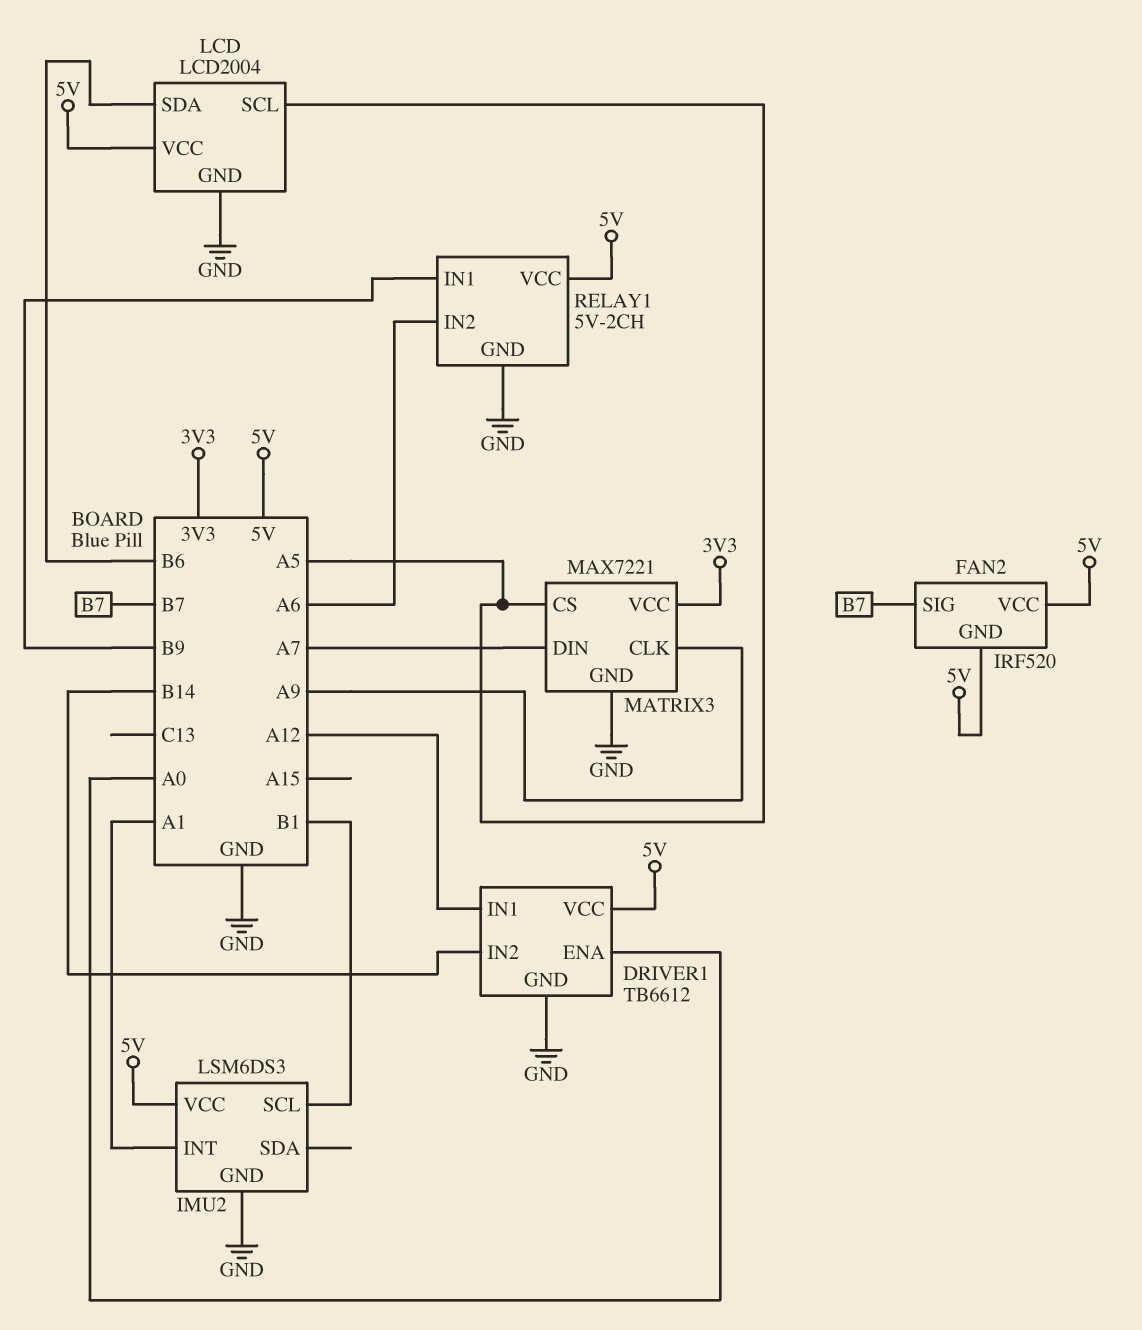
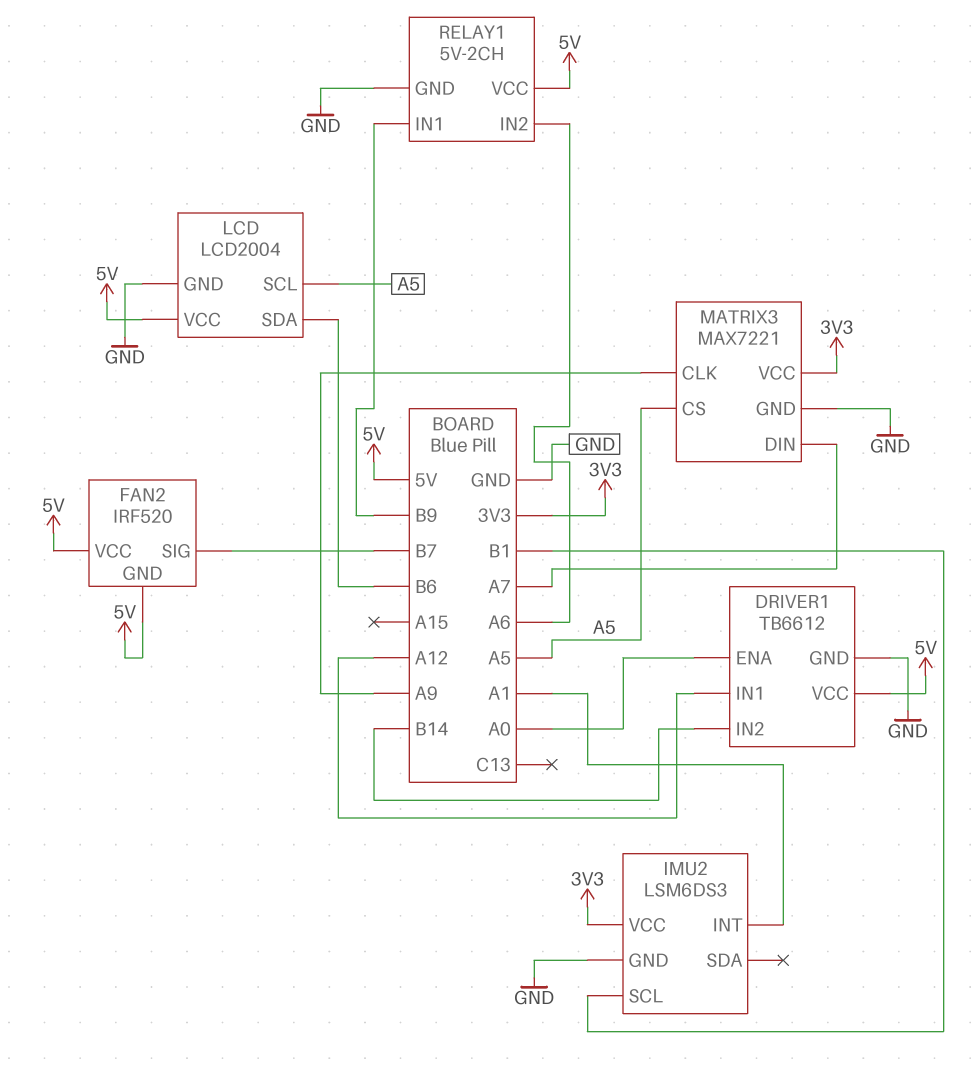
IMU2 pin VCC: 5V -> 3V3

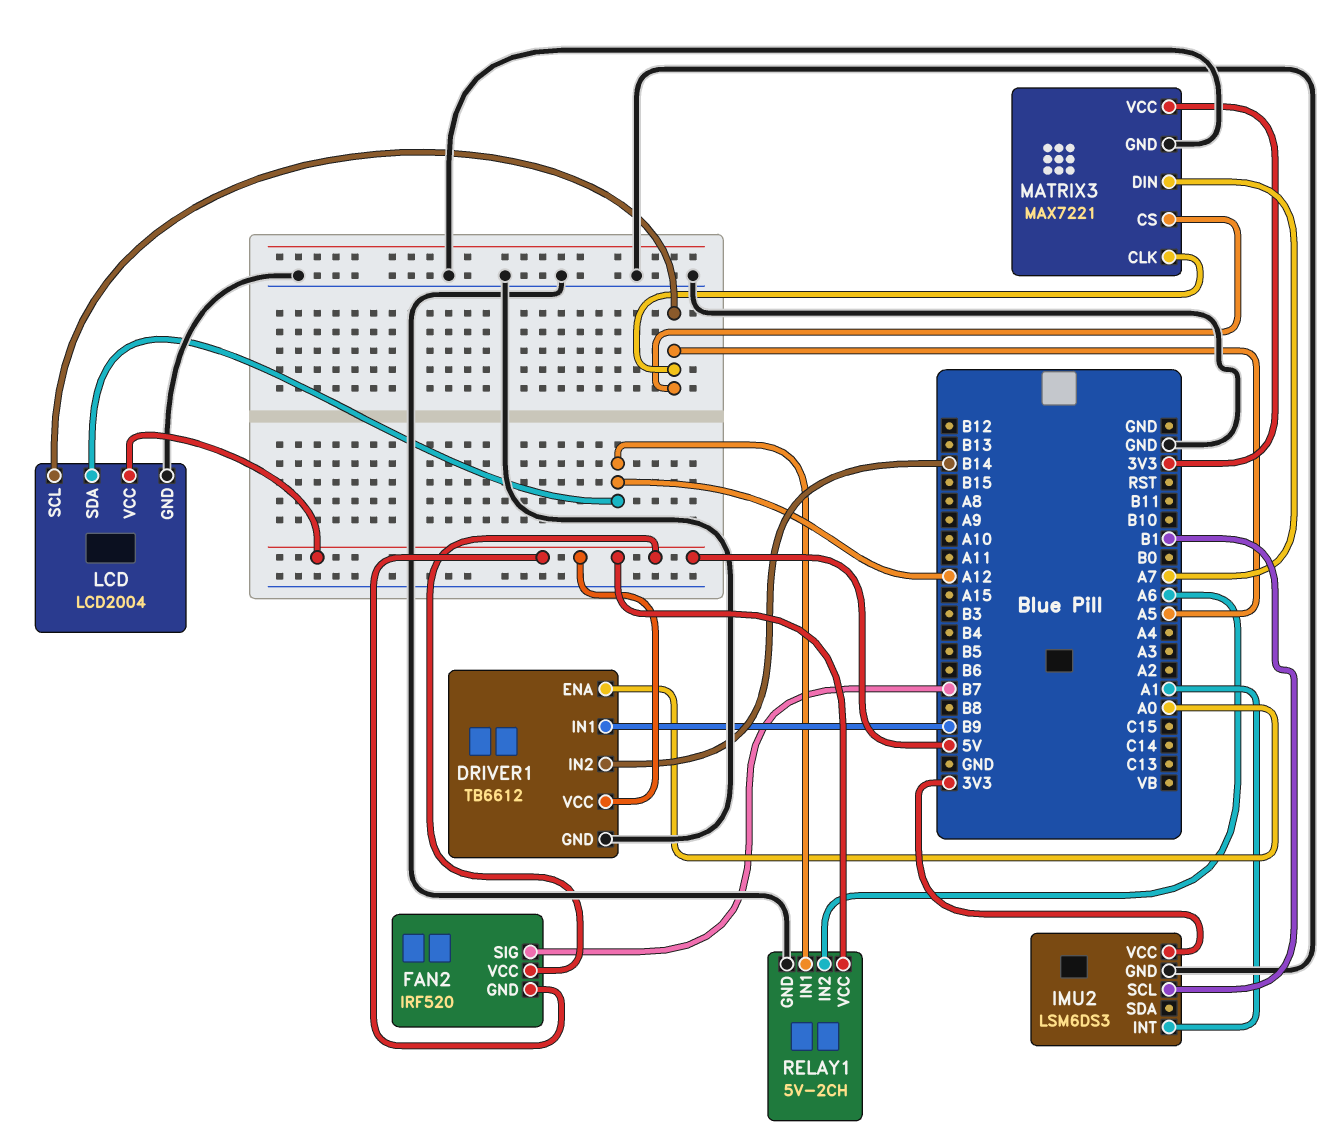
DRIVER1 pin IN1: A12 -> B9
LCD pin SDA: B6 -> A12
MATRIX3 pin CLK: A9 -> A5
RELAY1 pin IN1: B9 -> A12

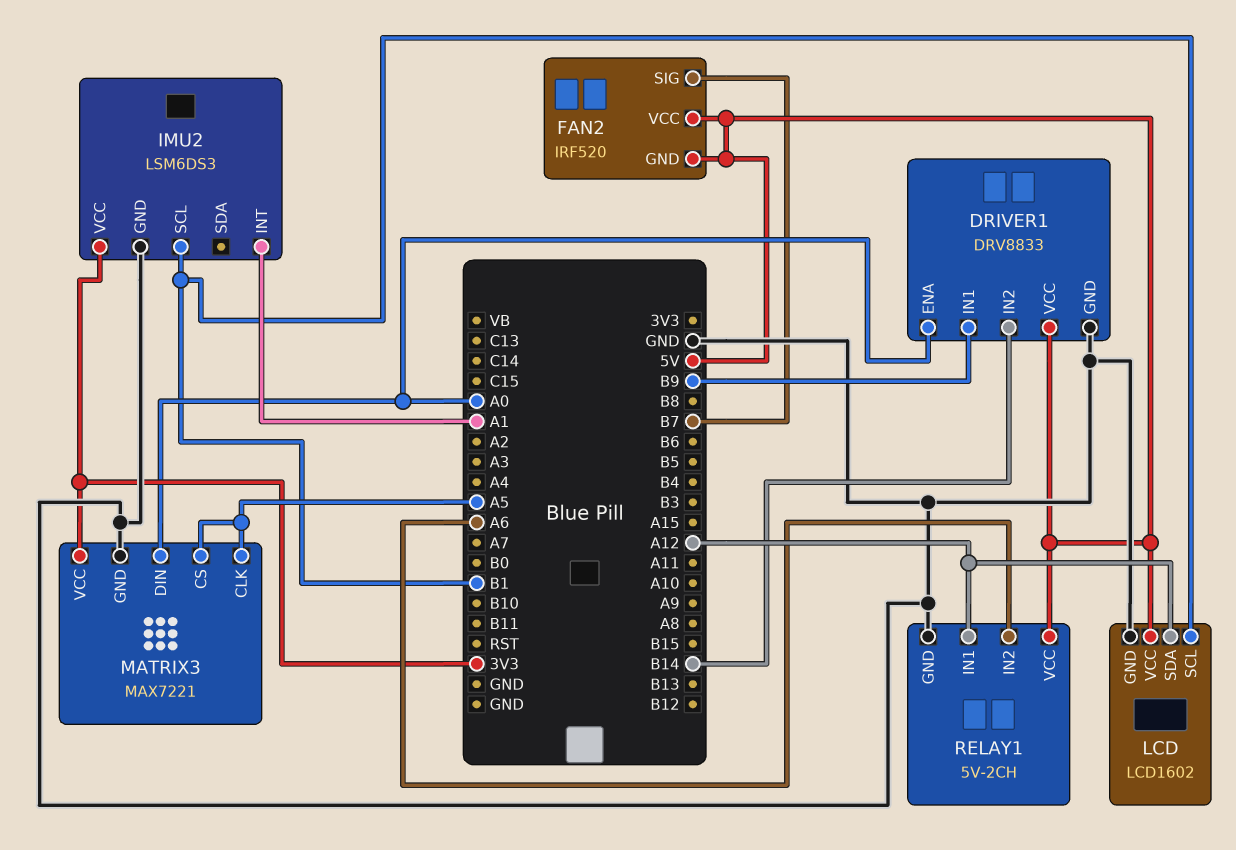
DRIVER1: TB6612 -> DRV8833
LCD: LCD2004 -> LCD1602
LCD pin SCL: A5 -> B1
MATRIX3 pin DIN: A7 -> A0

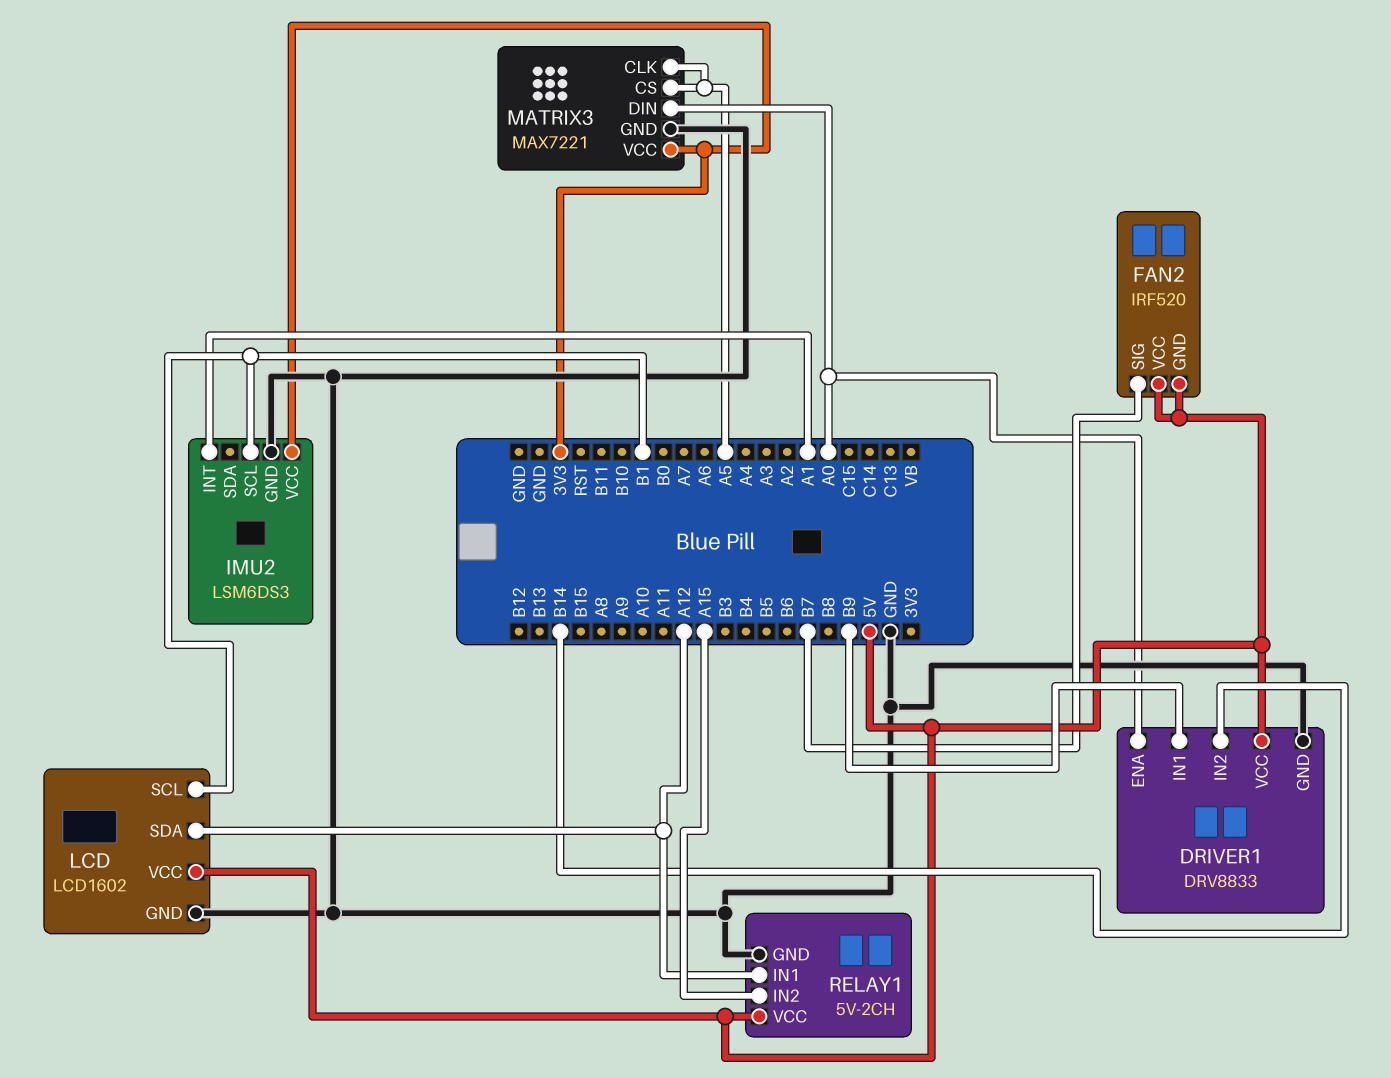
RELAY1 pin IN2: A6 -> A15

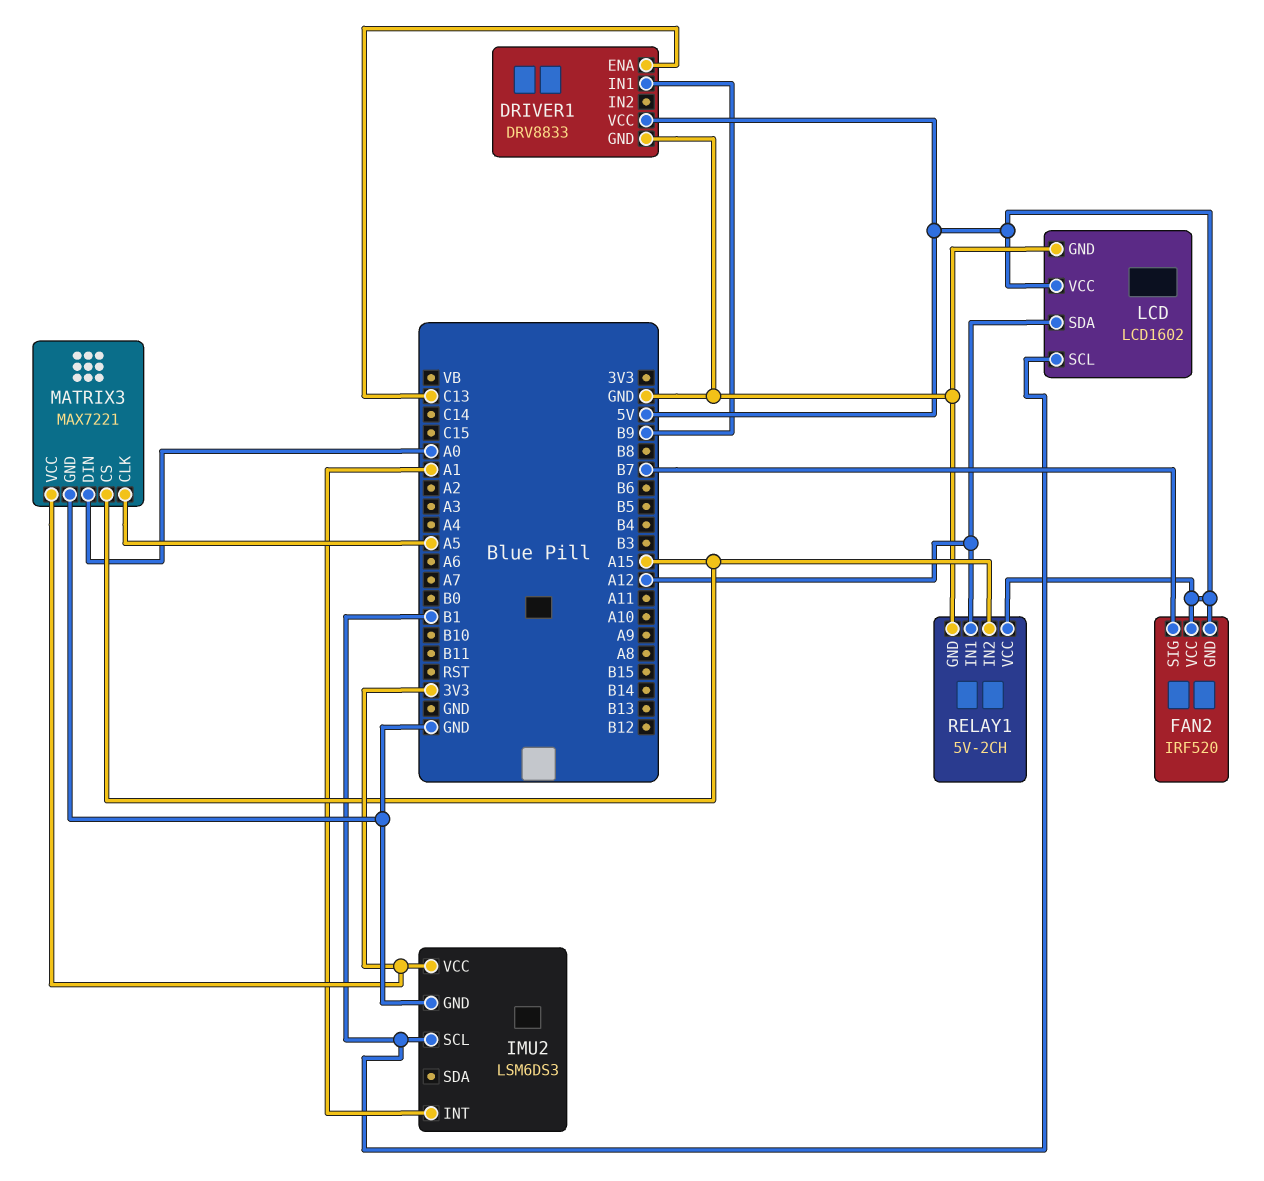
DRIVER1 pin ENA: A0 -> C13
DRIVER1 pin IN2: B14 -> none
MATRIX3 pin CS: A5 -> A15

